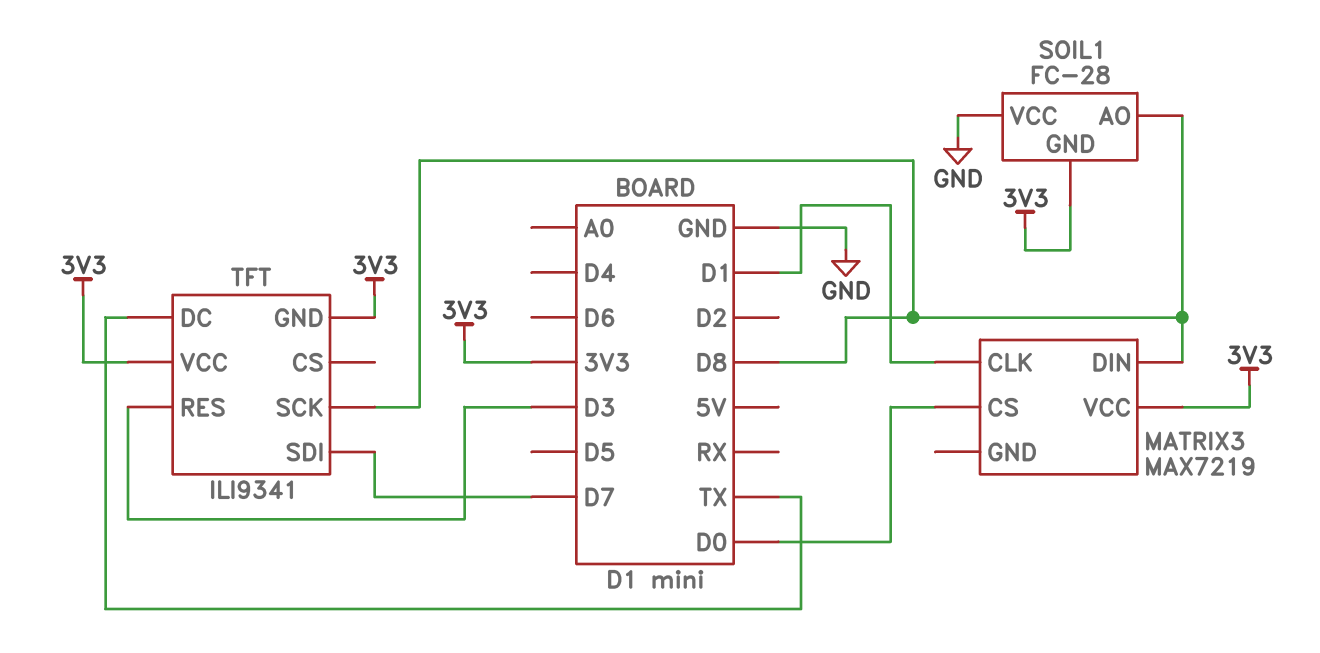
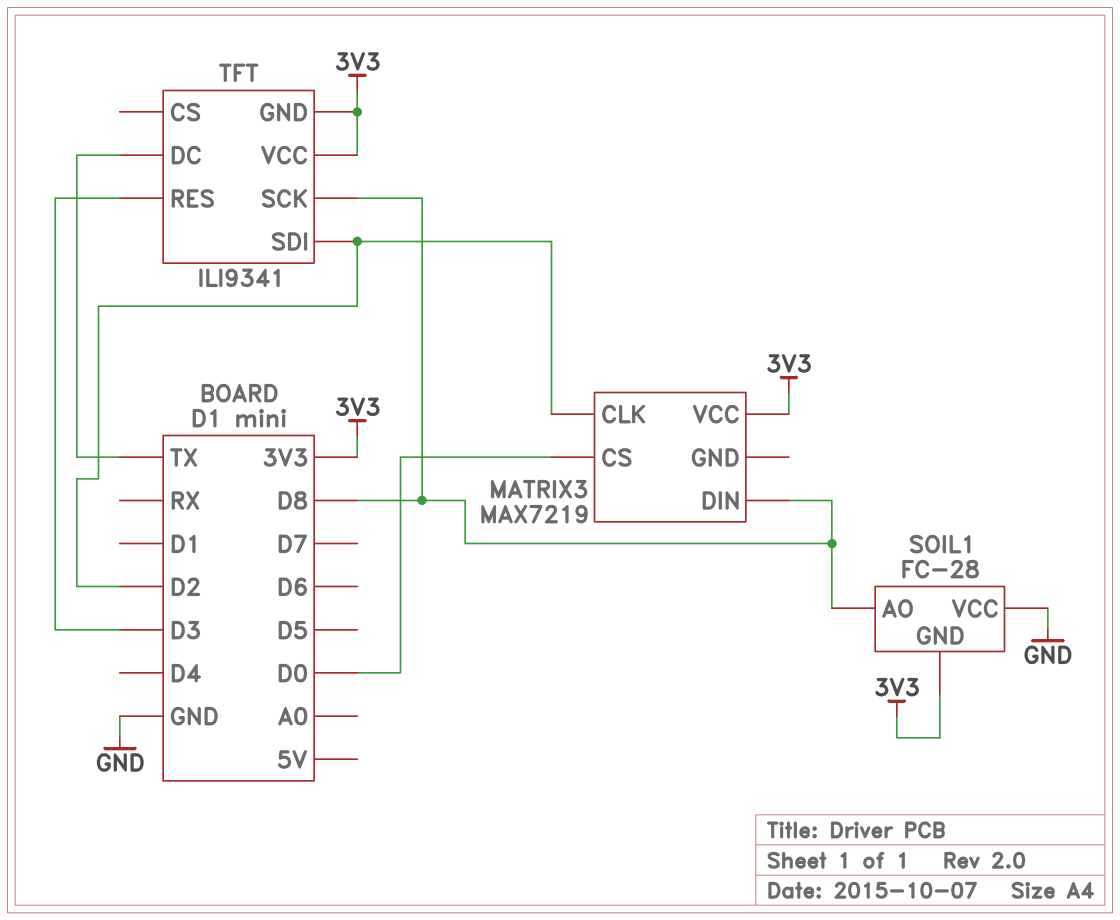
MATRIX3 pin CLK: D1 -> D2
TFT pin SDI: D7 -> D2

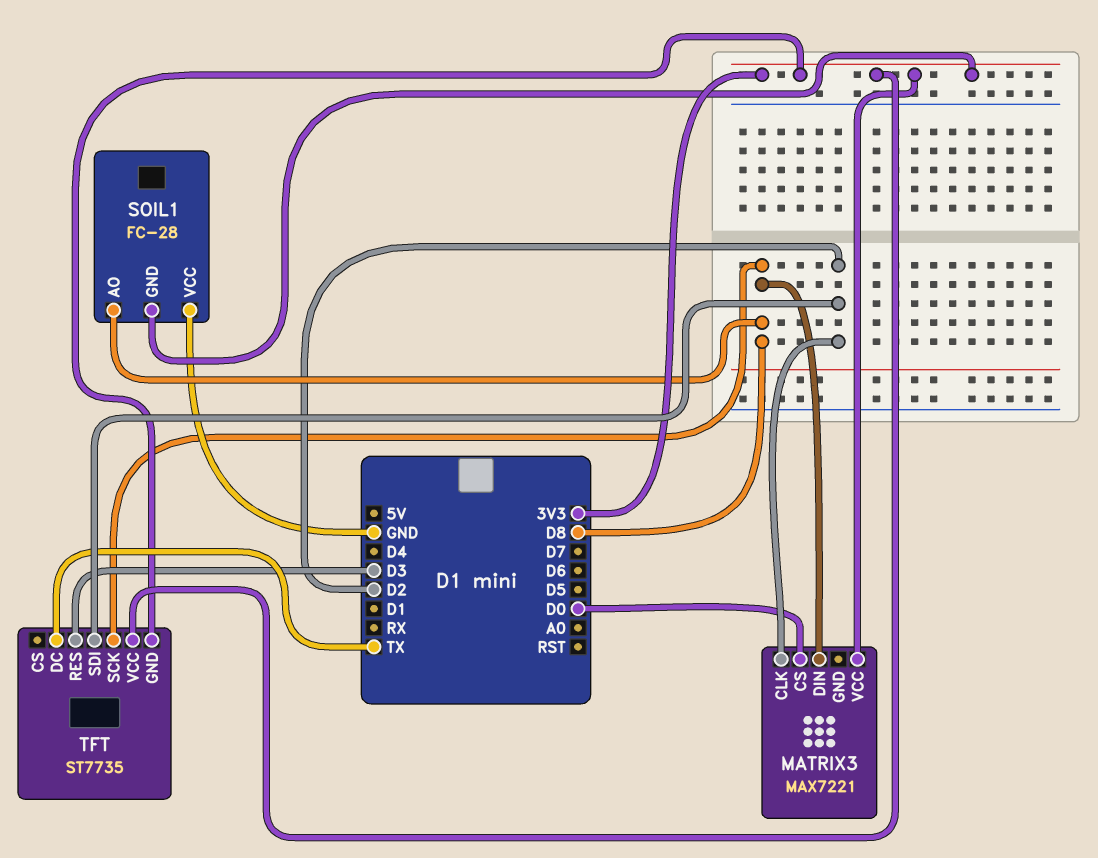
MATRIX3: MAX7219 -> MAX7221
TFT: ILI9341 -> ST7735

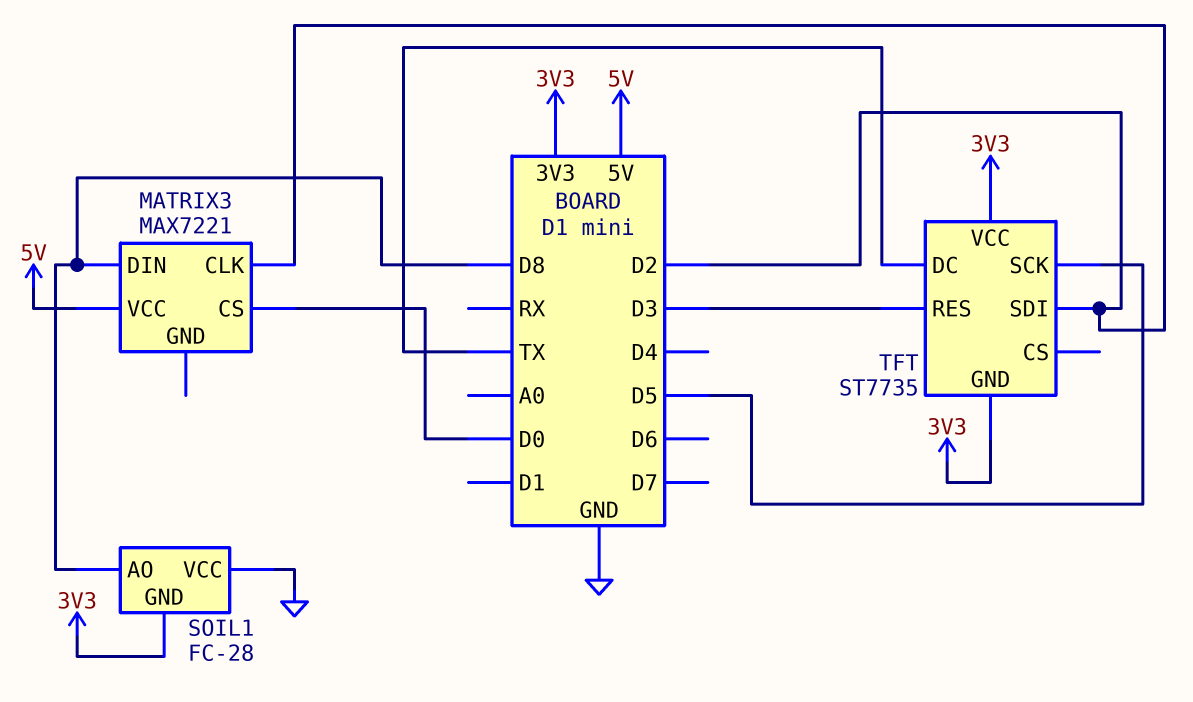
MATRIX3 pin VCC: 3V3 -> 5V
TFT pin SCK: D8 -> D5

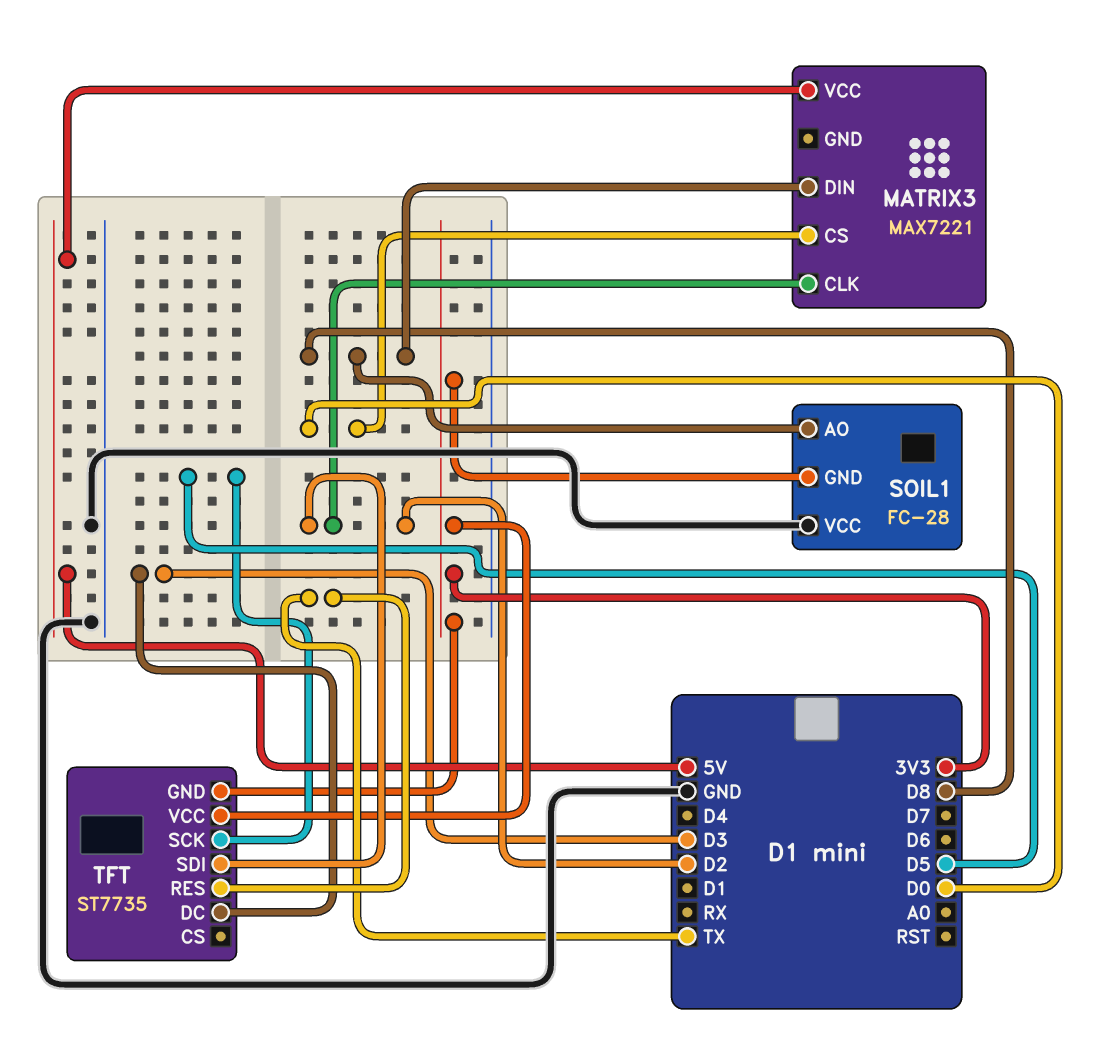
TFT pin DC: TX -> D3
TFT pin RES: D3 -> TX

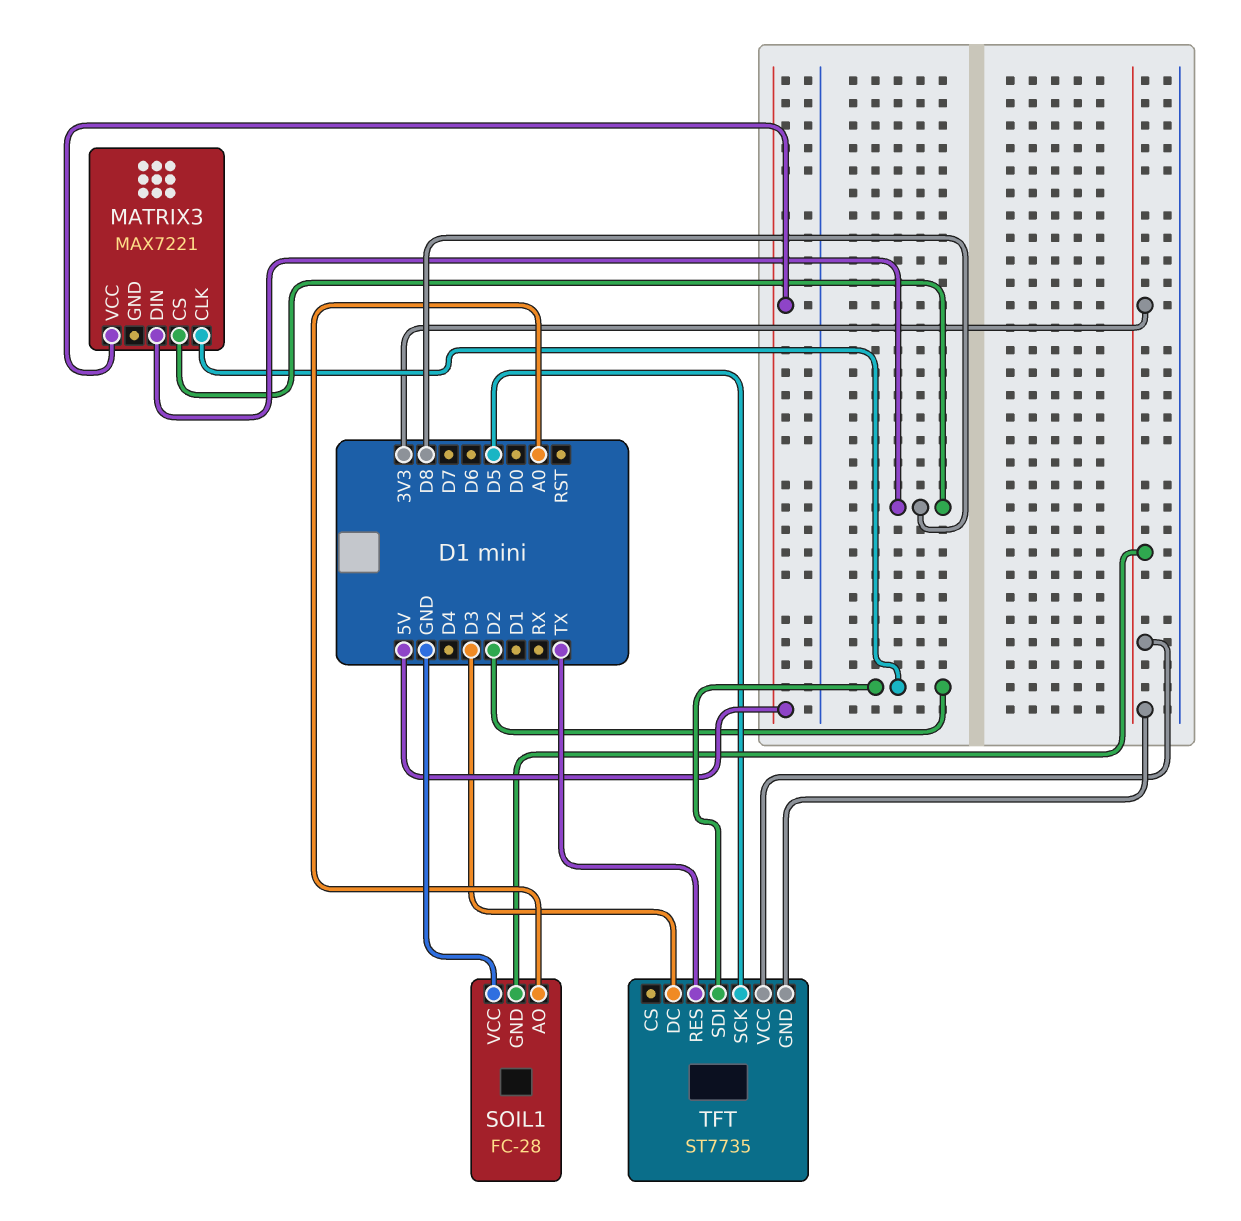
MATRIX3 pin CS: D0 -> D8
SOIL1 pin AO: D8 -> A0

